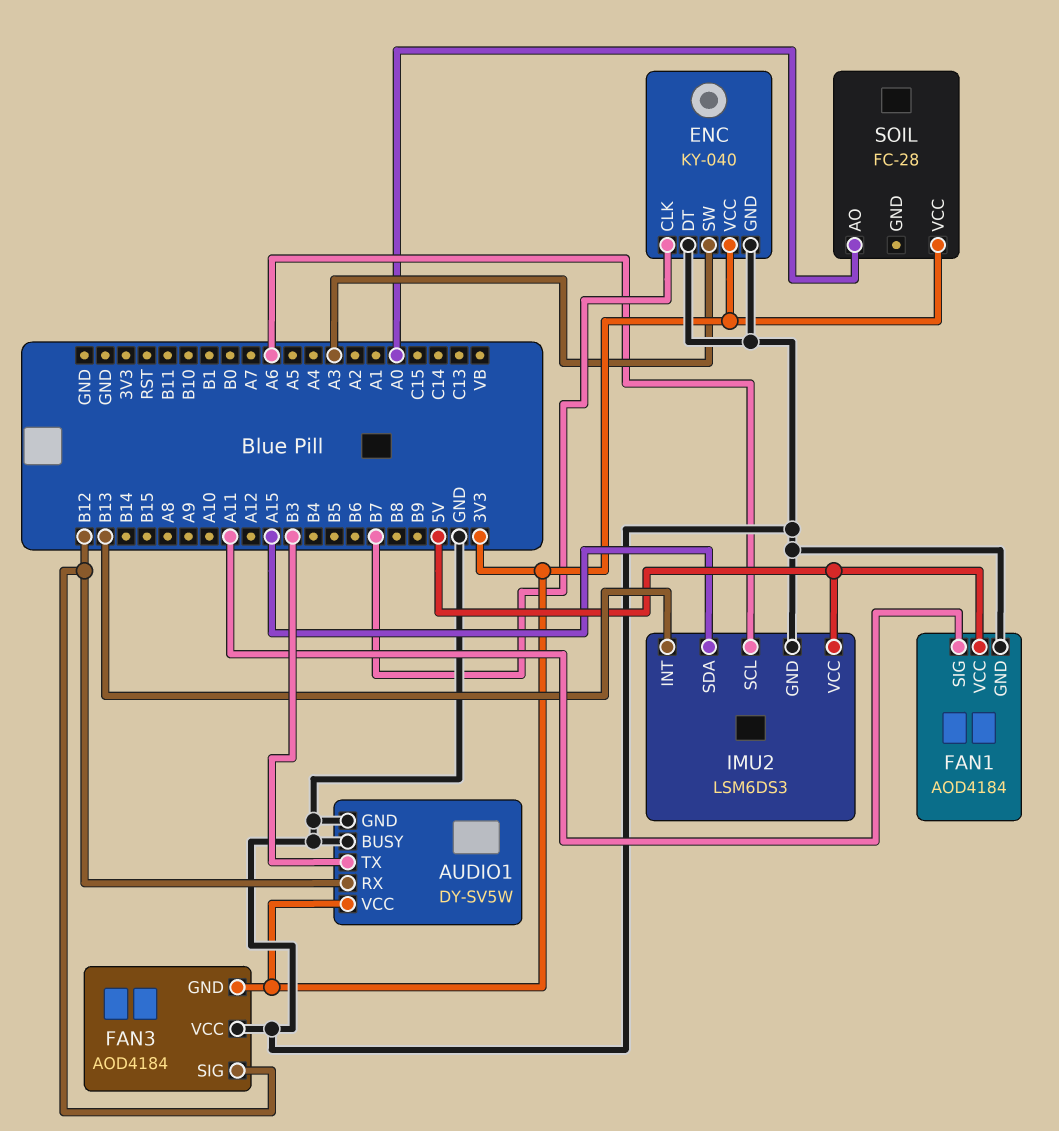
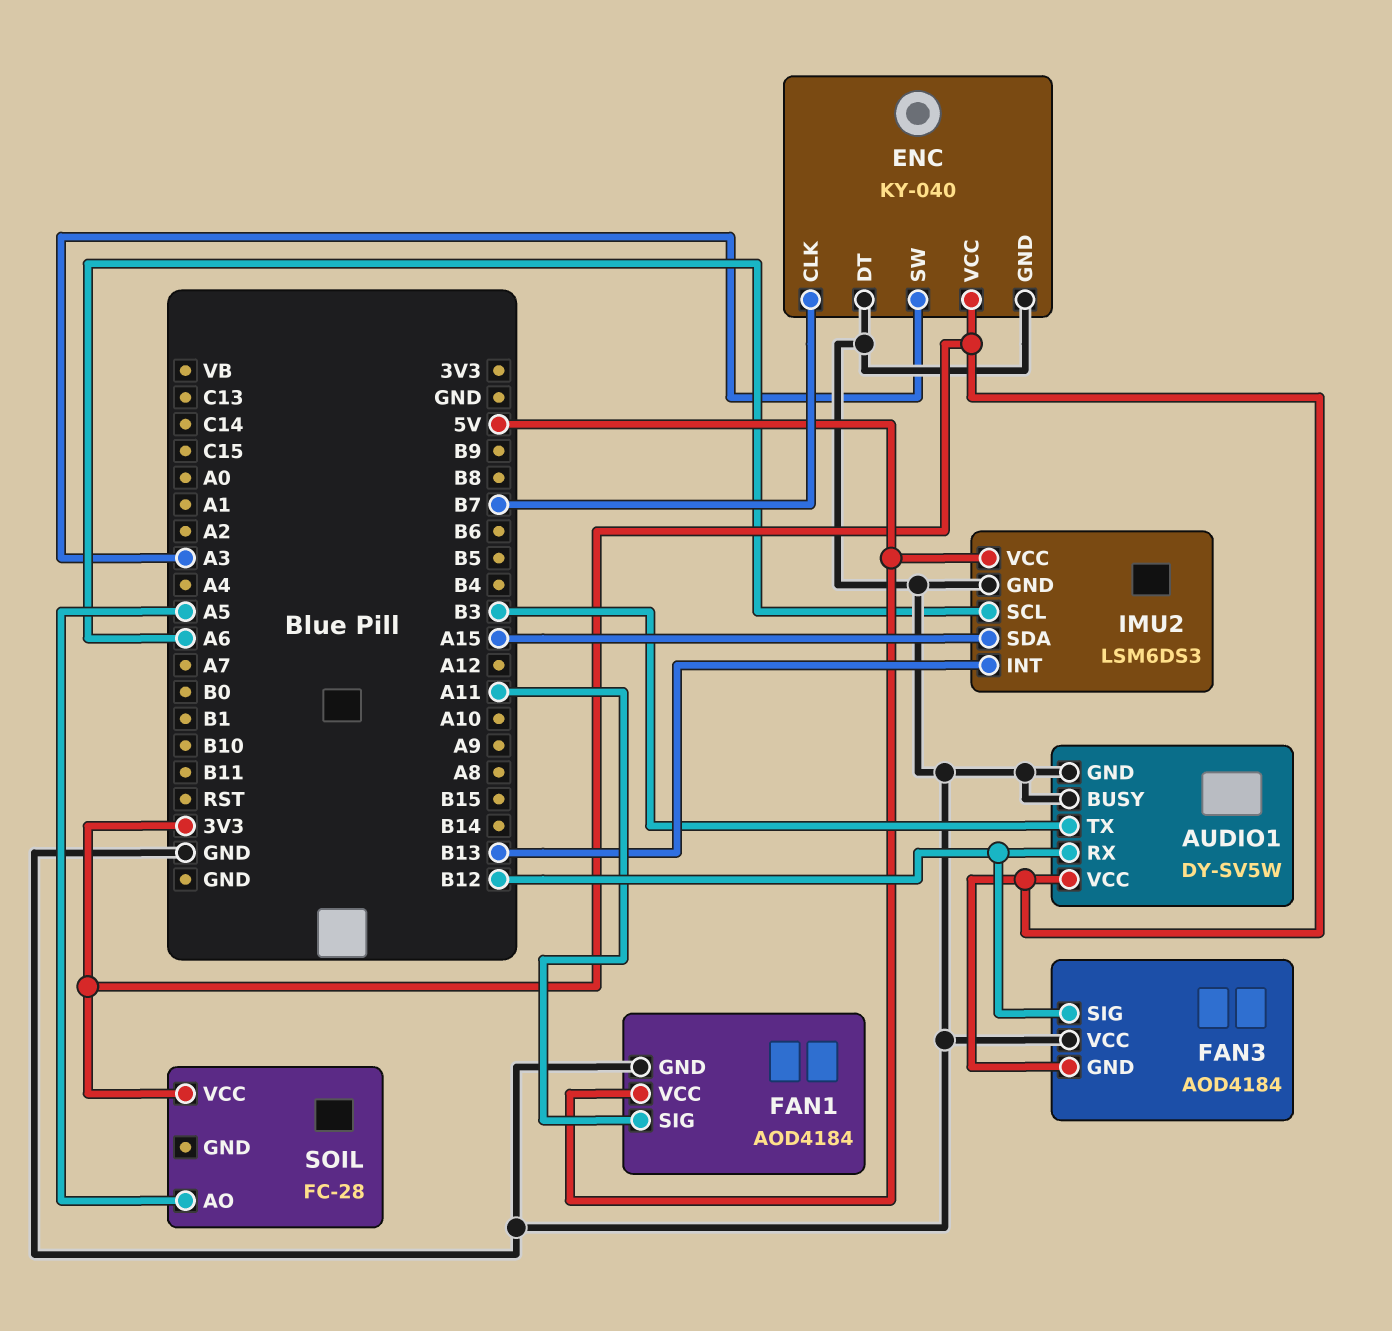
SOIL pin AO: A0 -> A5

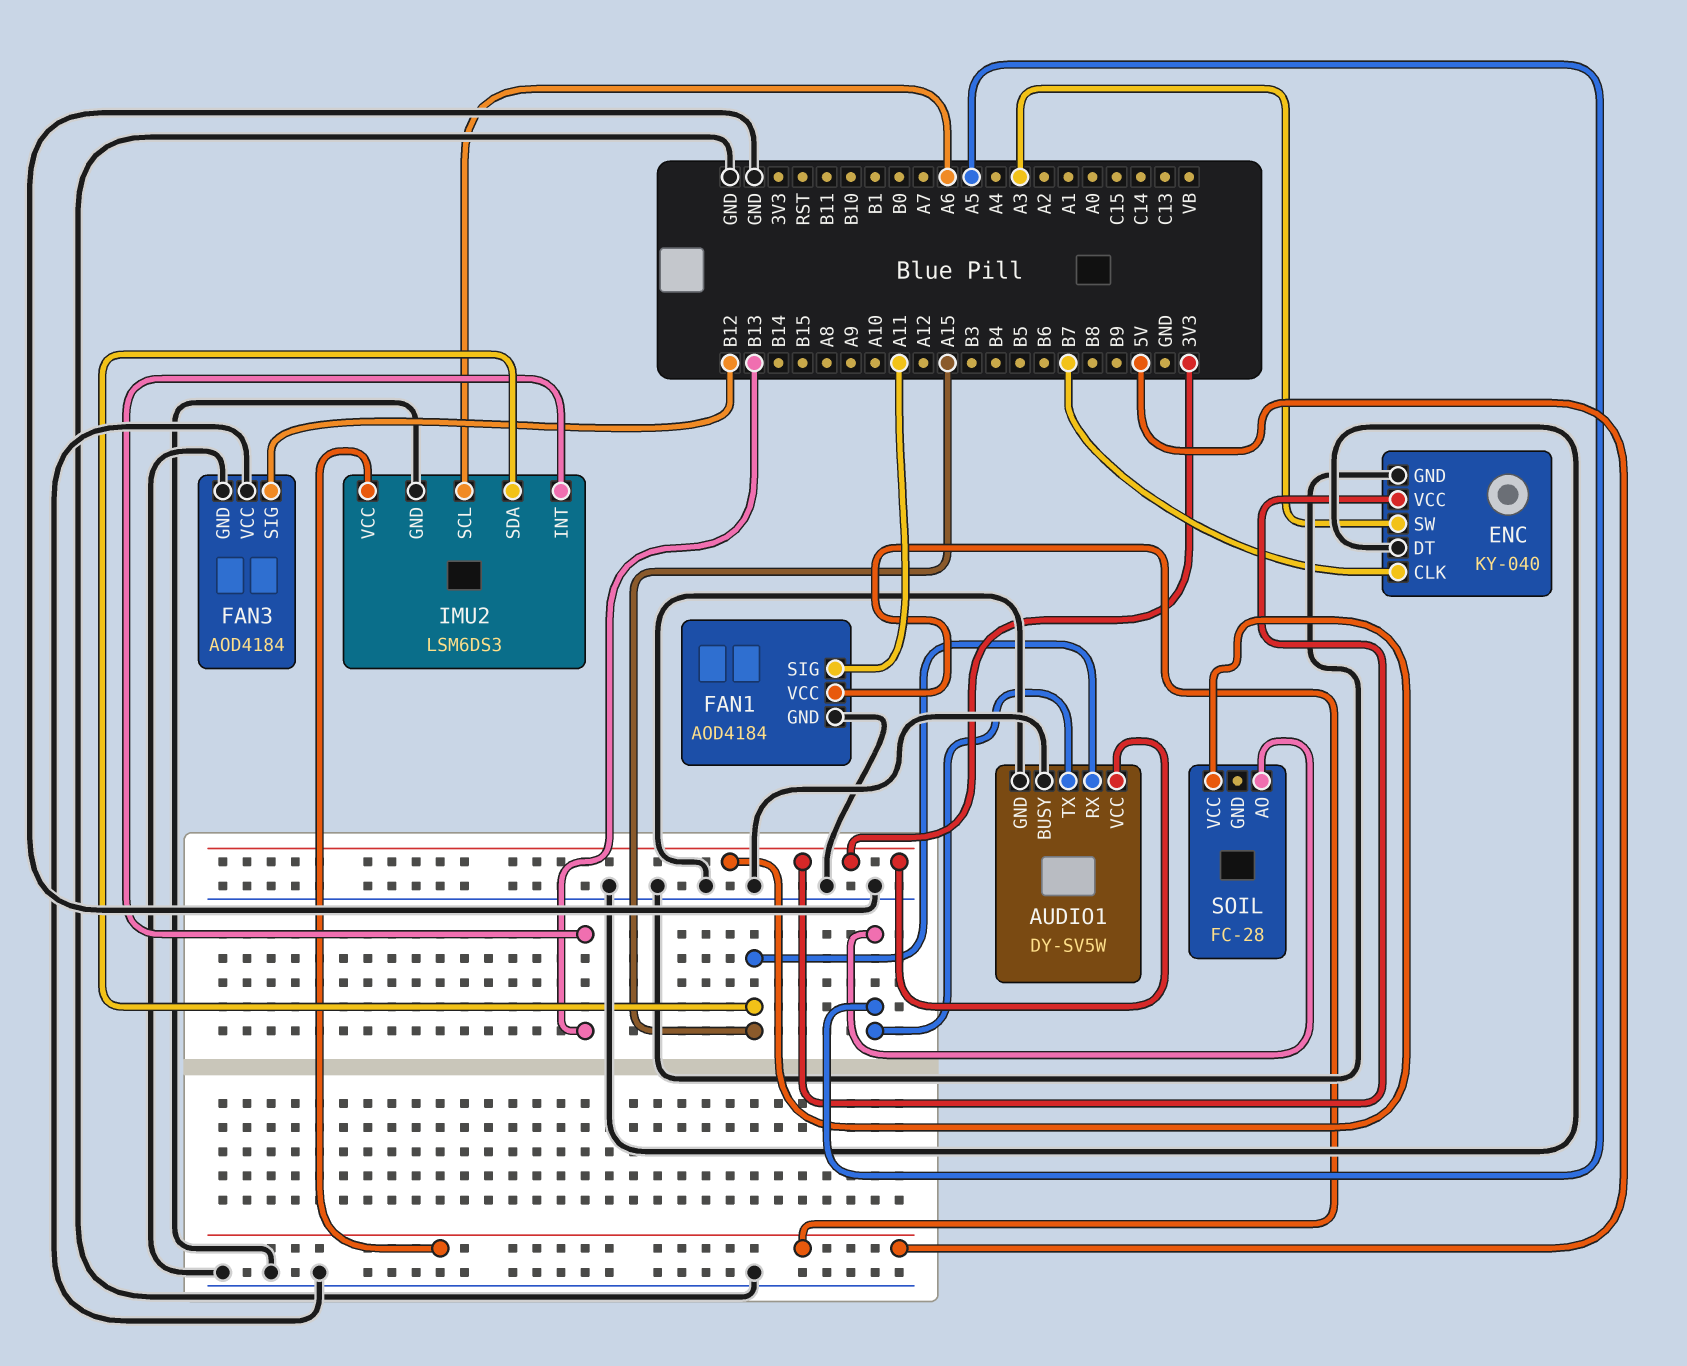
AUDIO1 pin RX: B12 -> A15
AUDIO1 pin TX: B3 -> A5
FAN3 pin GND: 3V3 -> GND

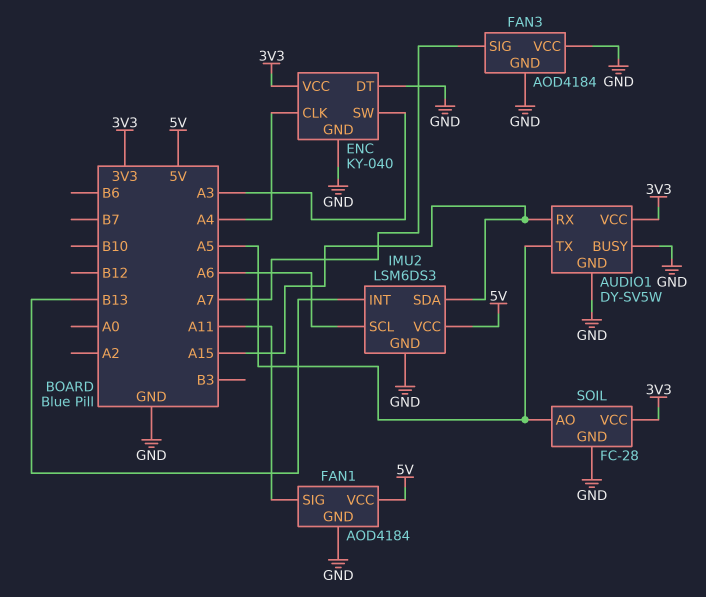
ENC pin CLK: B7 -> A4
FAN3 pin SIG: B12 -> A7
SOIL pin GND: none -> GND

